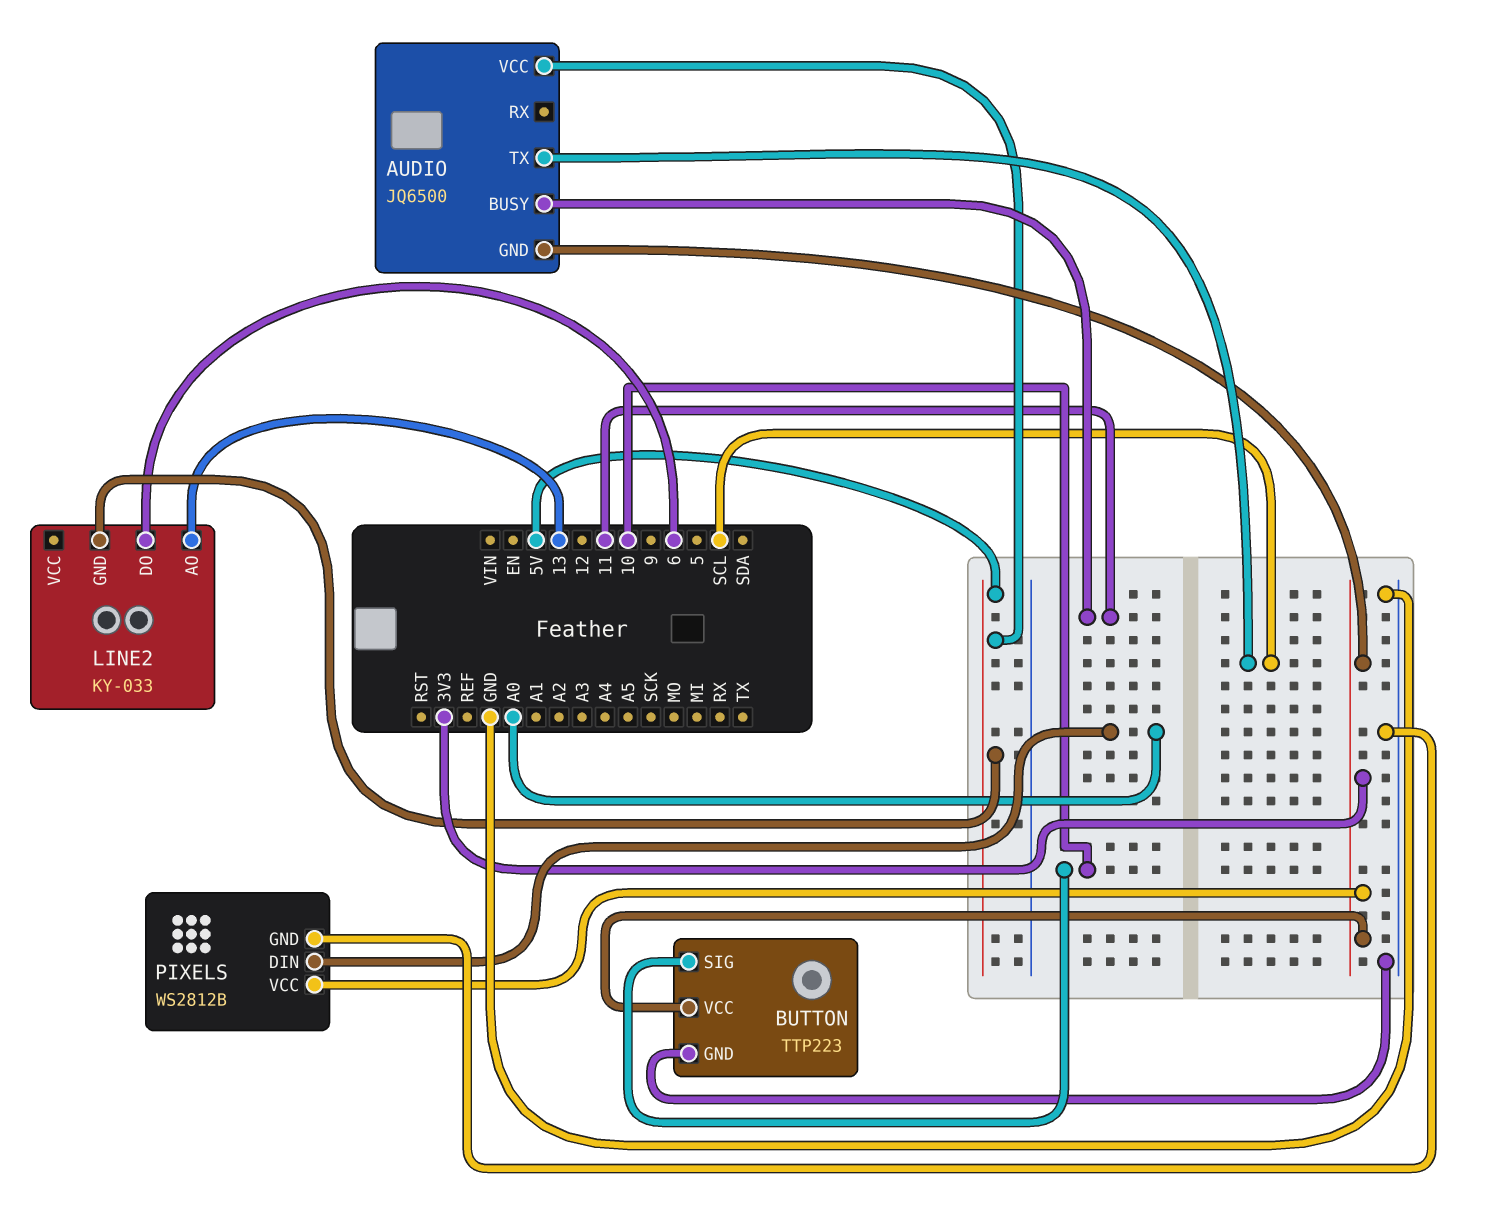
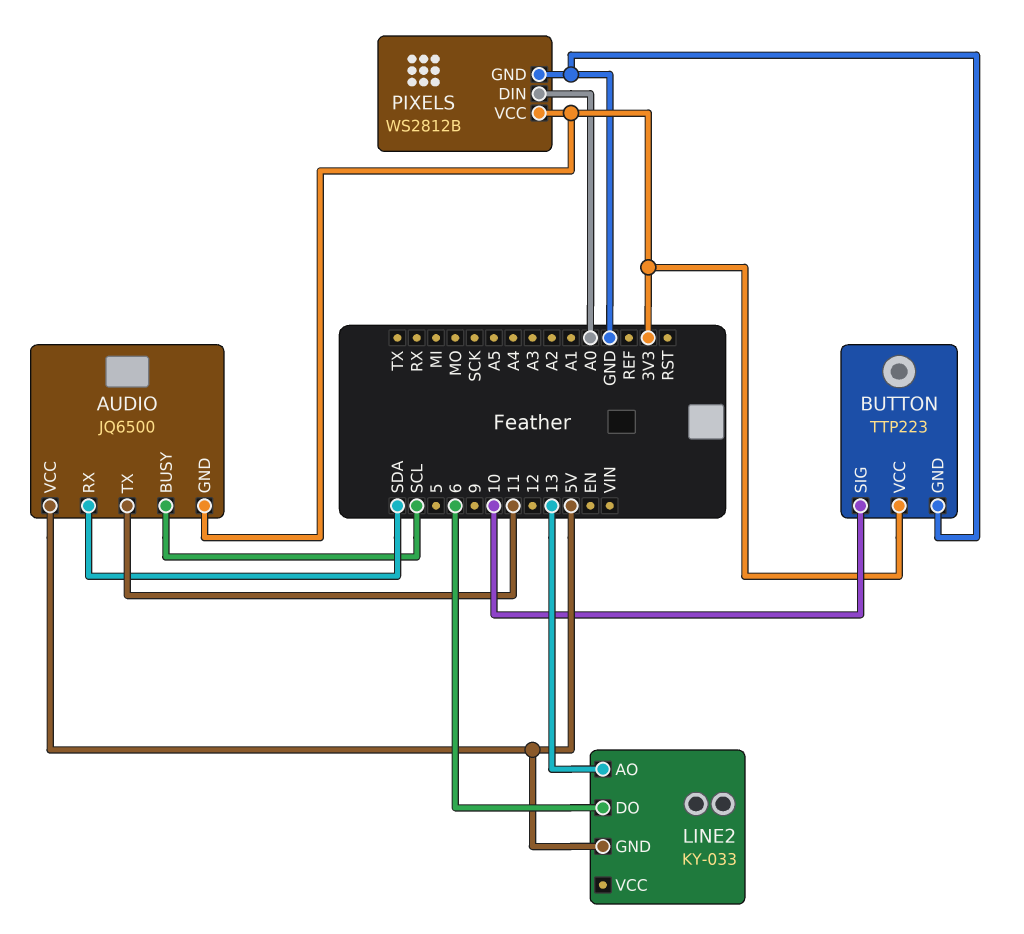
AUDIO pin BUSY: 11 -> SCL
AUDIO pin RX: none -> SDA
AUDIO pin TX: SCL -> 11

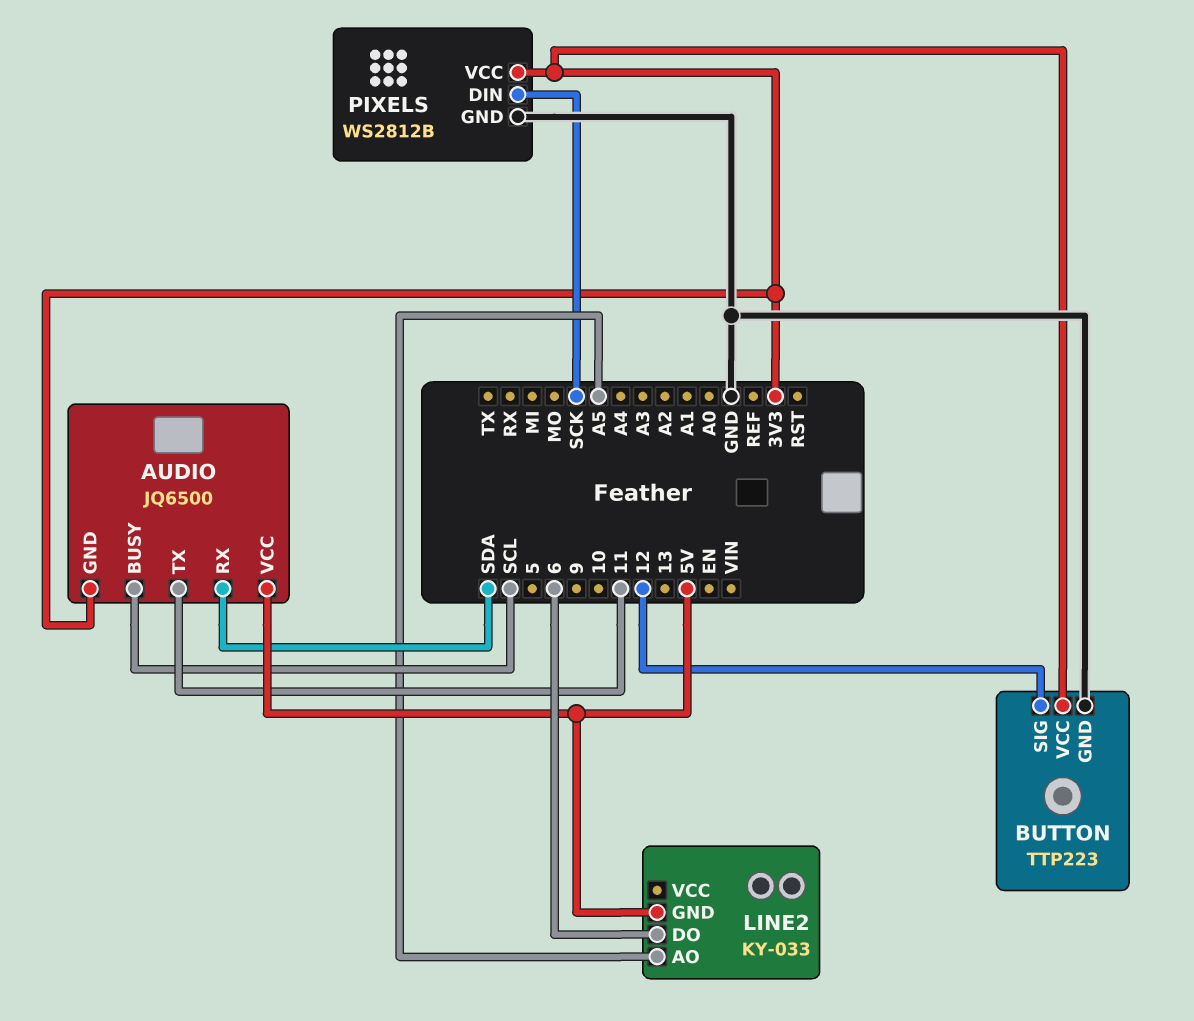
BUTTON pin SIG: 10 -> 12
LINE2 pin AO: 13 -> A5
PIXELS pin DIN: A0 -> SCK

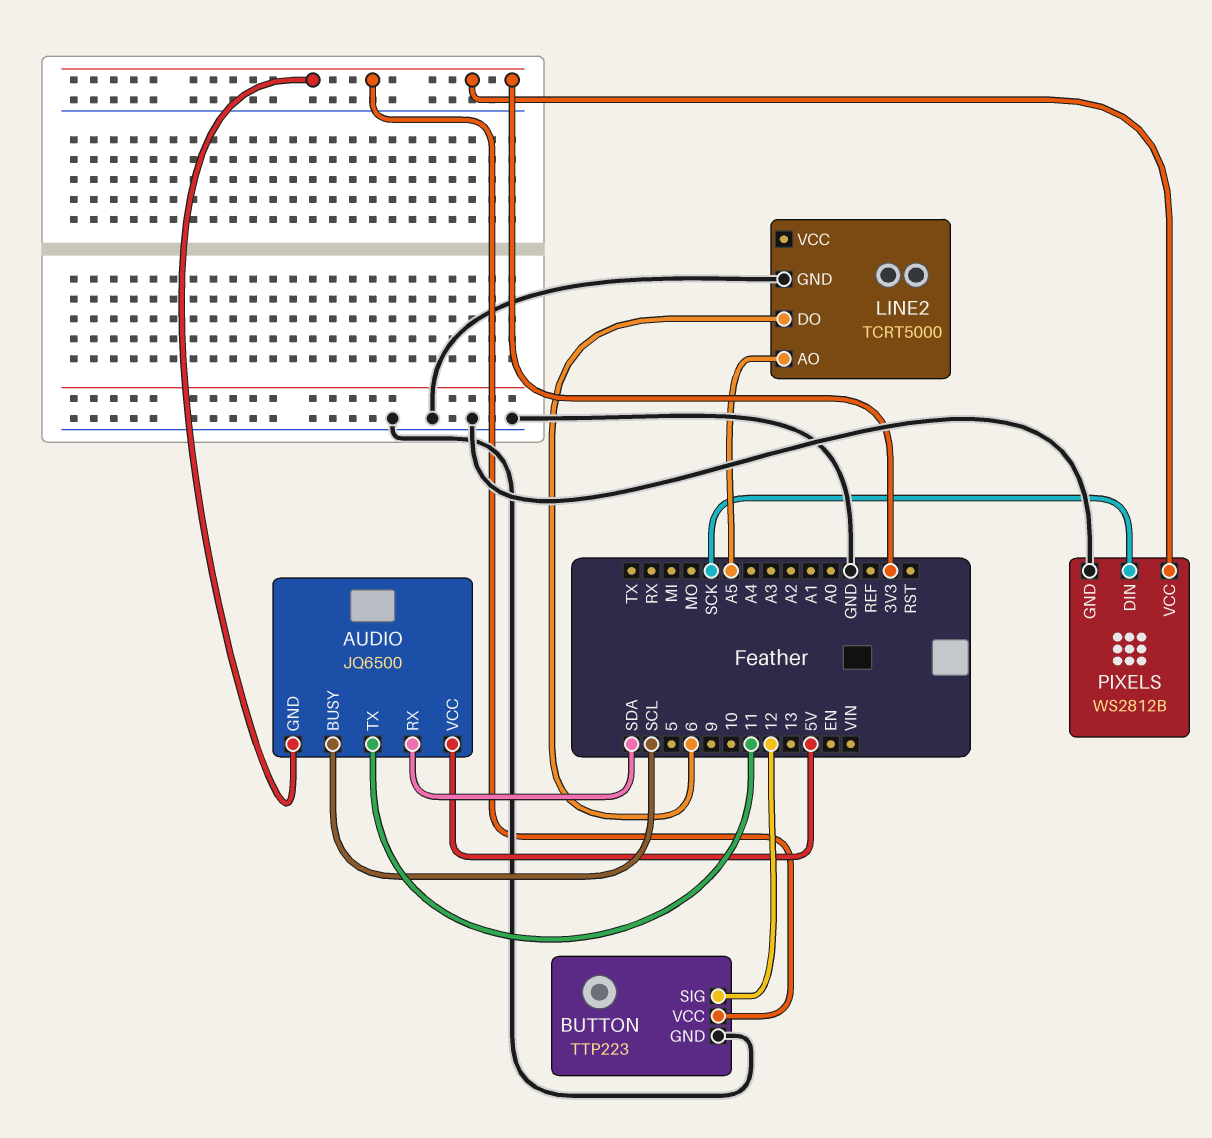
LINE2: KY-033 -> TCRT5000
LINE2 pin GND: 5V -> GND

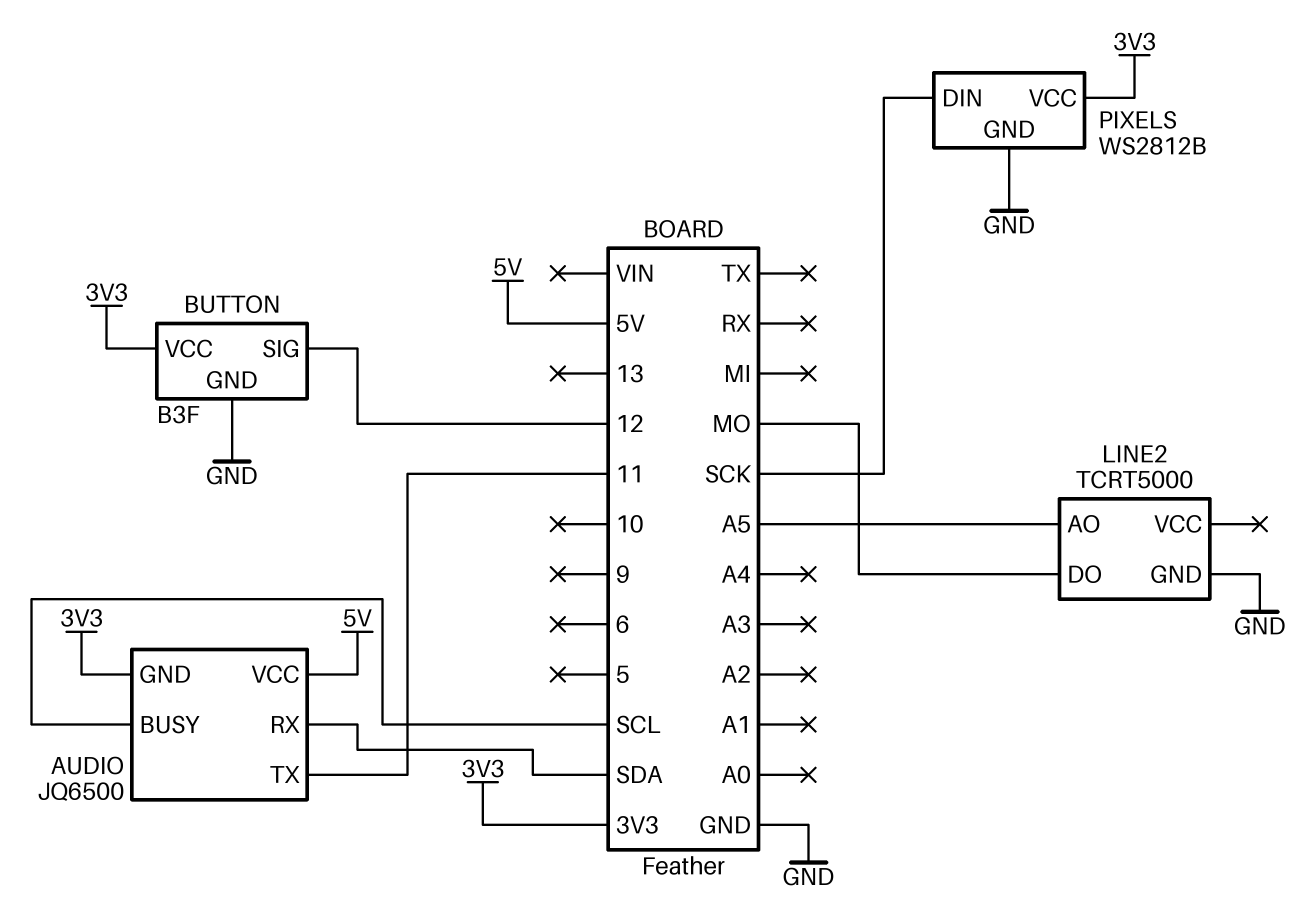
BUTTON: TTP223 -> B3F
LINE2 pin DO: 6 -> MO

